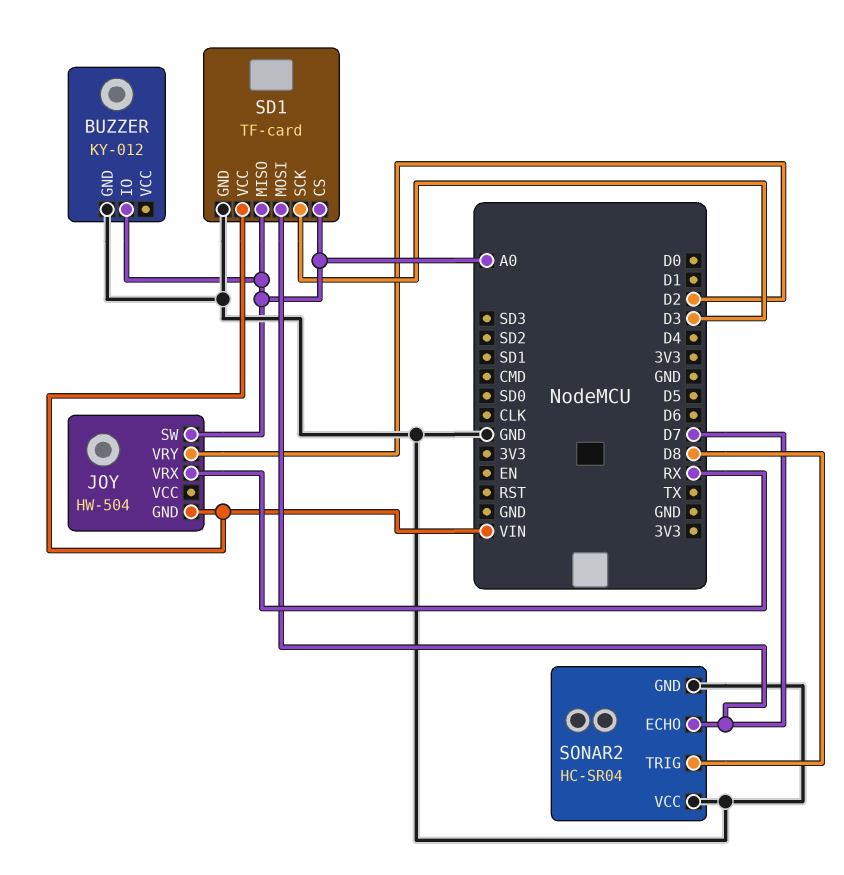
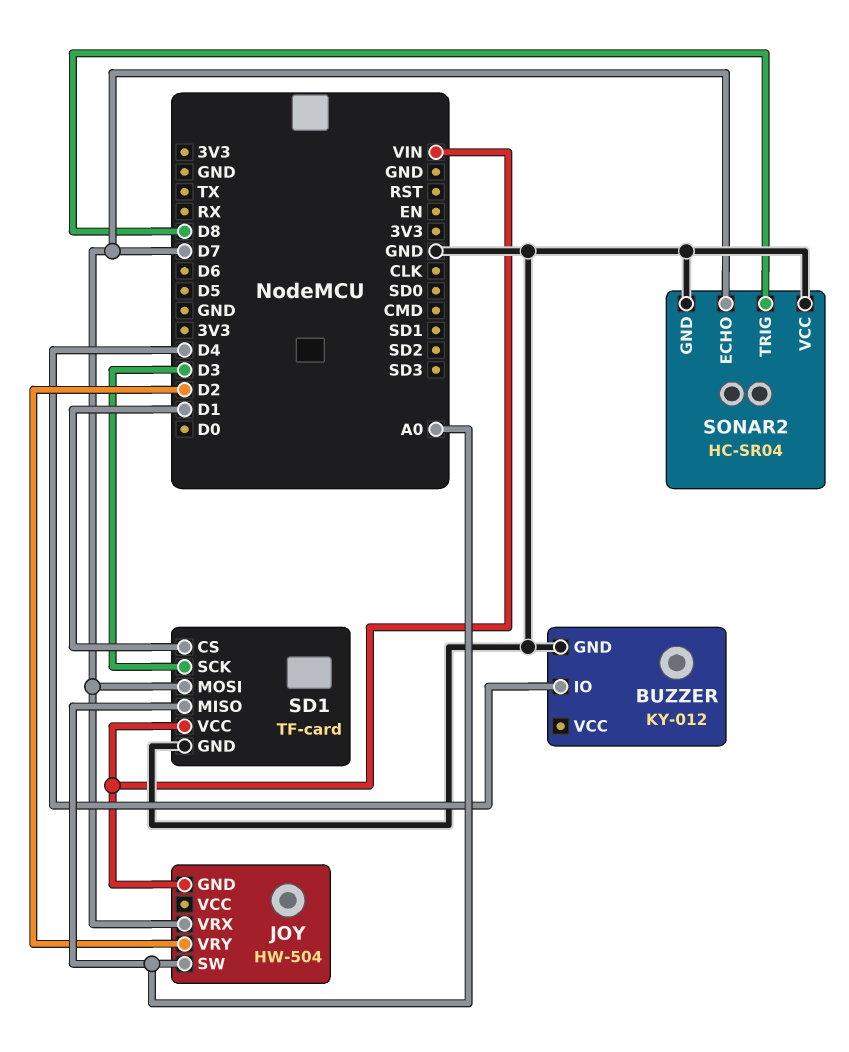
BUZZER pin IO: A0 -> D4
JOY pin VRX: RX -> D7
SD1 pin CS: A0 -> D1

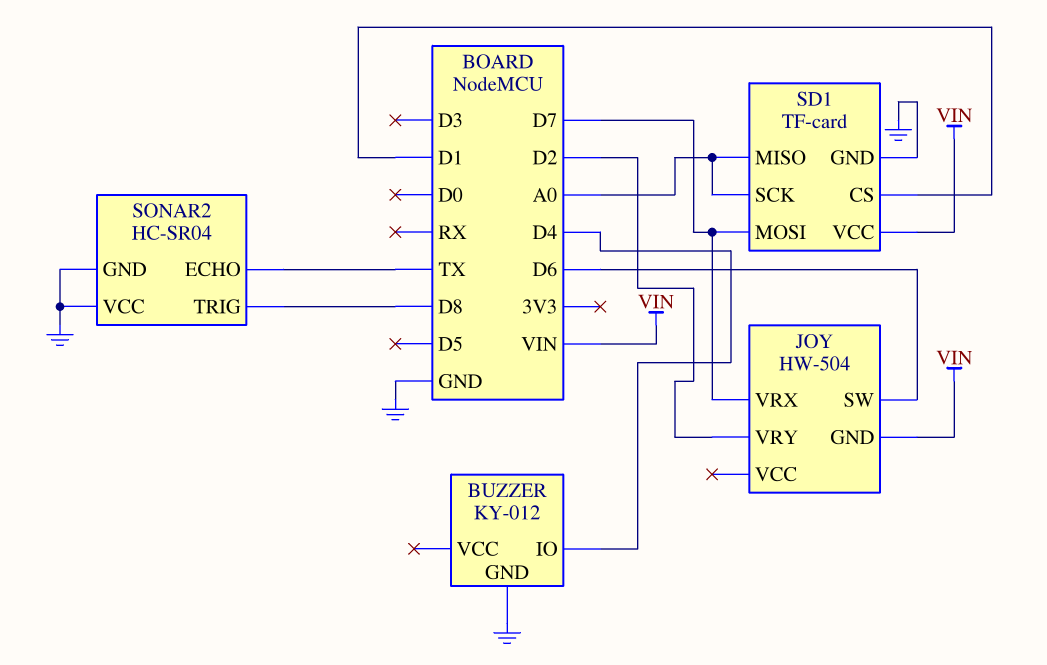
JOY pin SW: A0 -> D6
SD1 pin SCK: D3 -> A0
SONAR2 pin ECHO: D7 -> TX

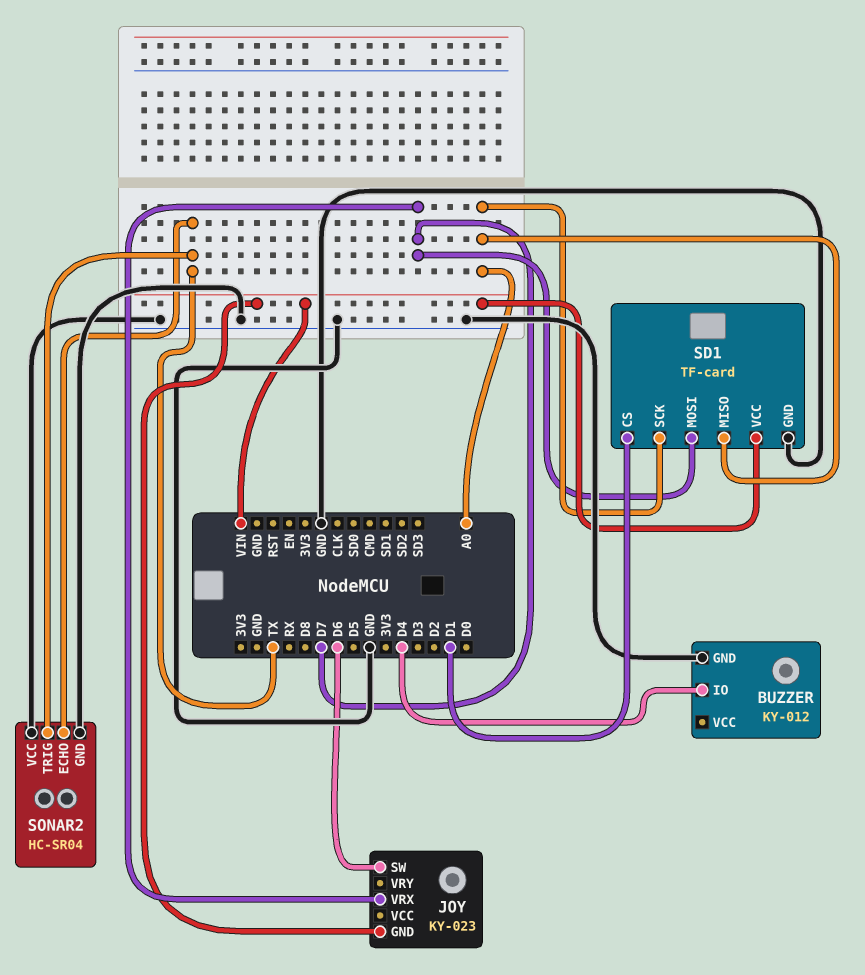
JOY: HW-504 -> KY-023
JOY pin VRY: D2 -> none
SONAR2 pin TRIG: D8 -> TX

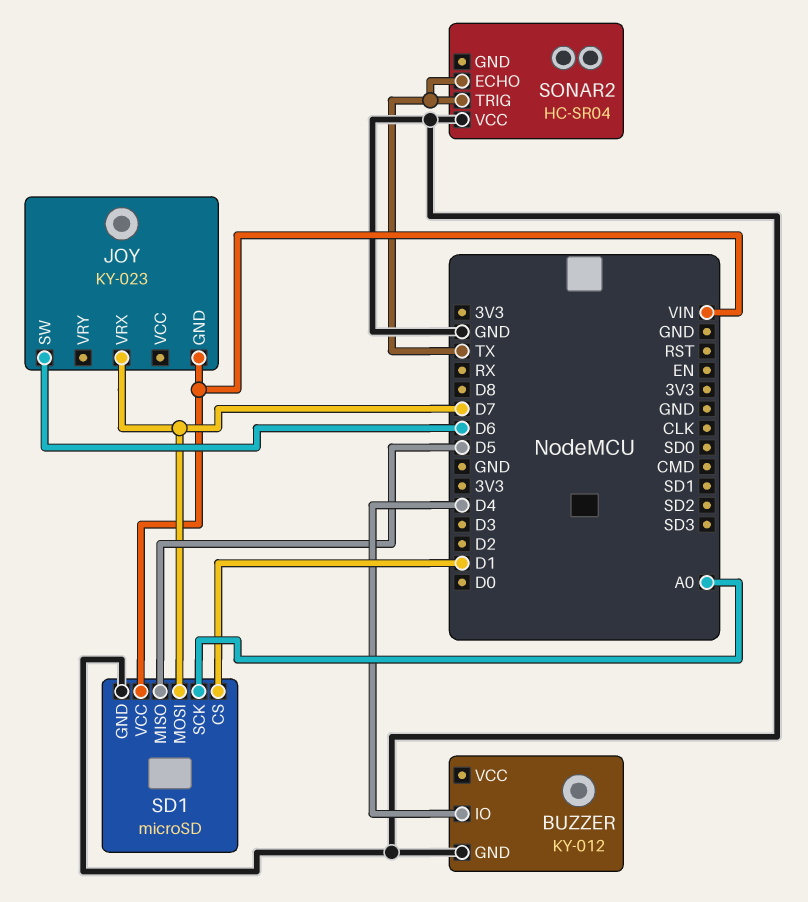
SD1: TF-card -> microSD
SD1 pin MISO: A0 -> D5
SONAR2 pin GND: GND -> none

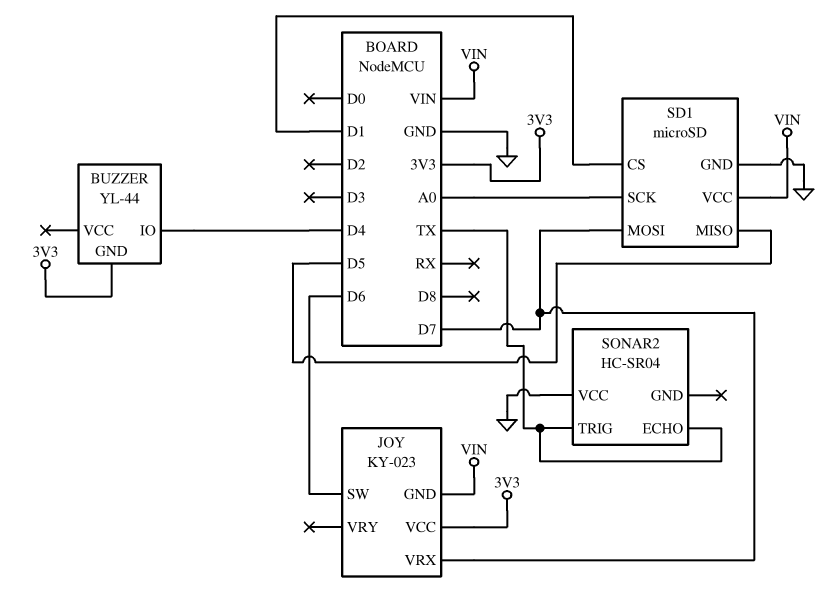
BUZZER: KY-012 -> YL-44
BUZZER pin GND: GND -> 3V3
JOY pin VCC: none -> 3V3

